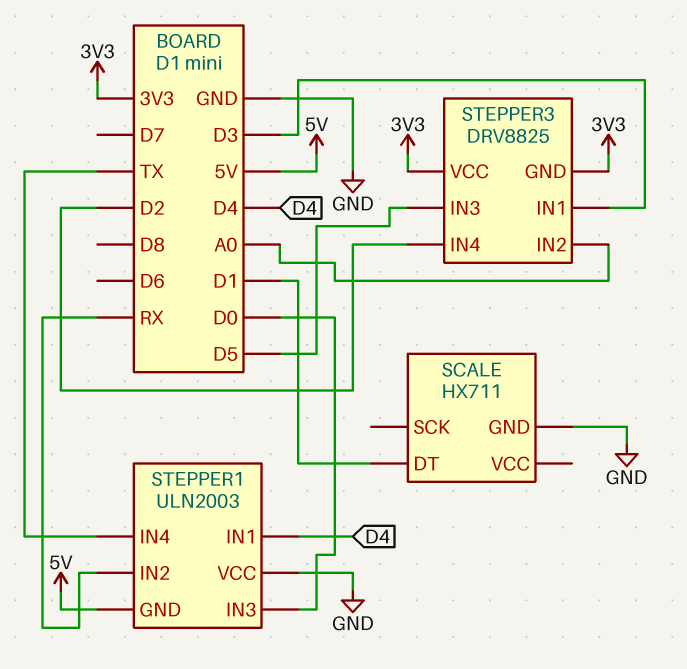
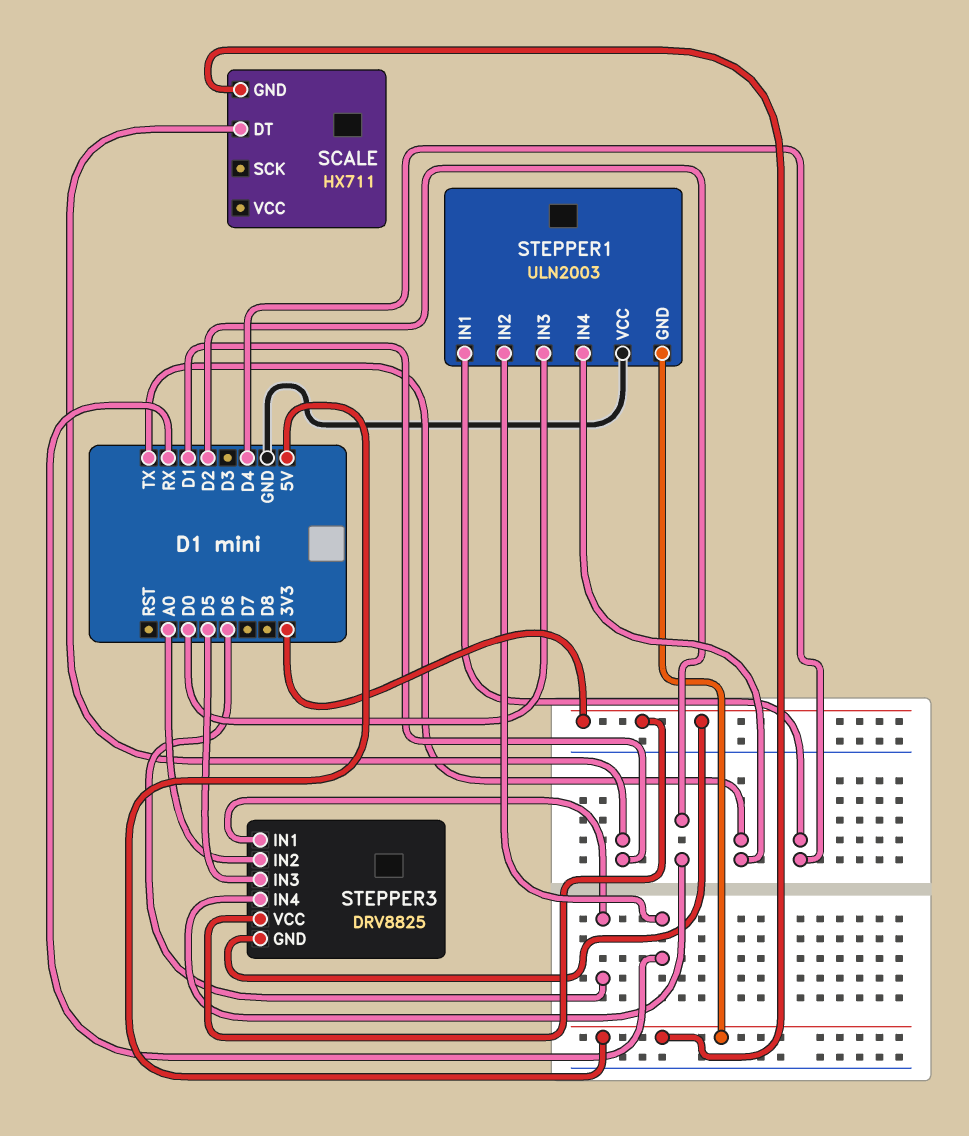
SCALE pin GND: GND -> 5V
STEPPER3 pin IN1: D3 -> D6

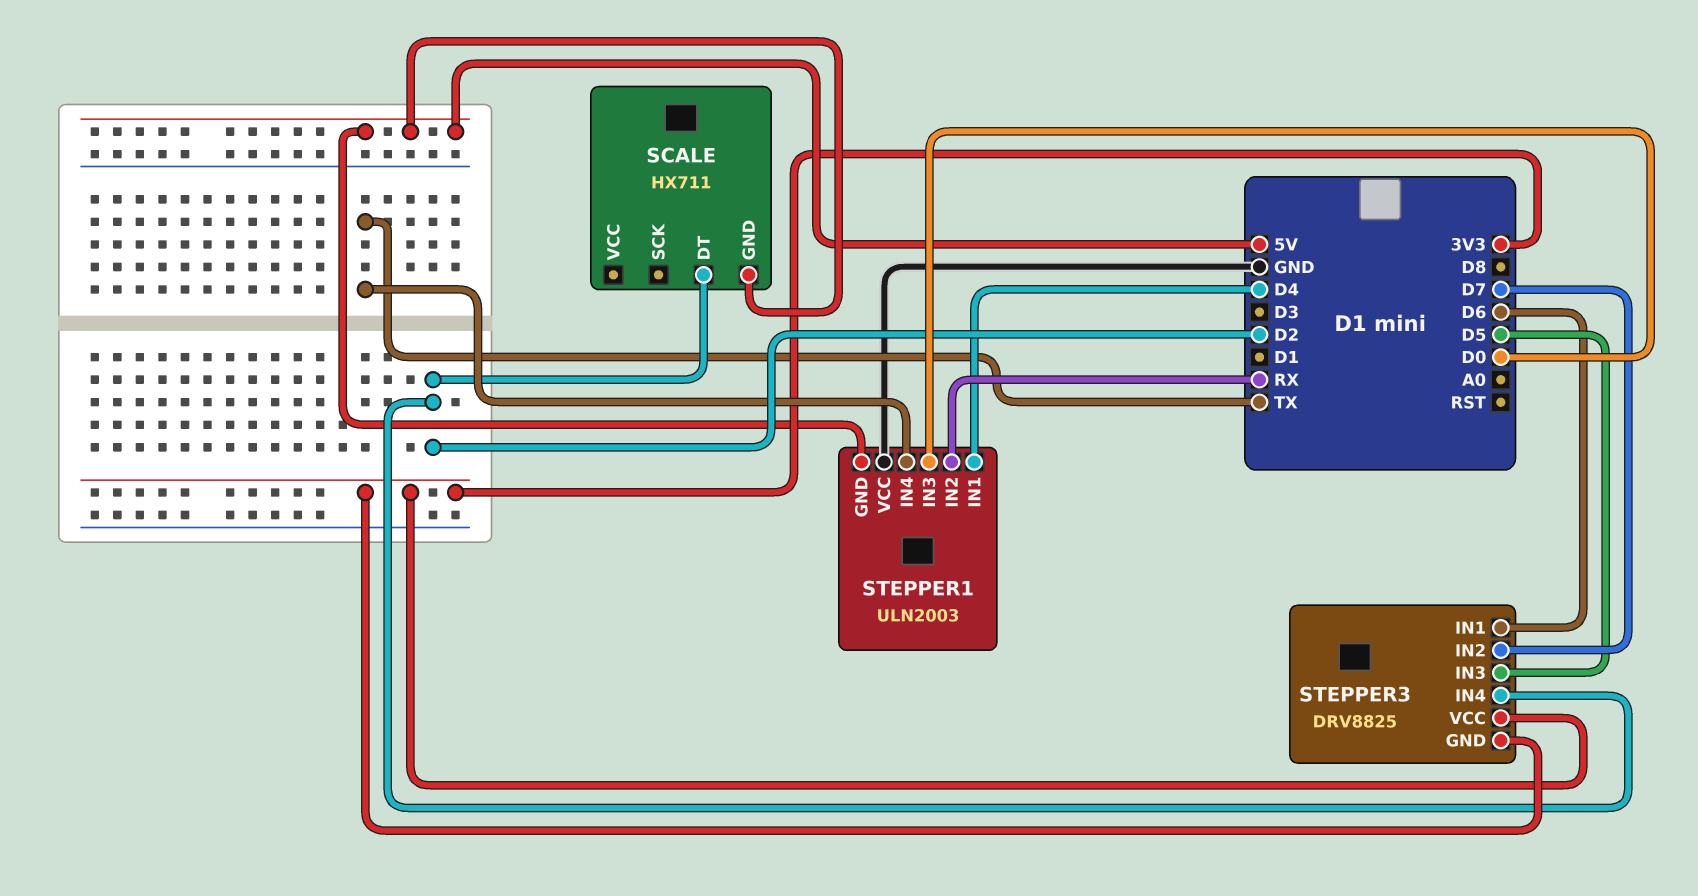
SCALE pin DT: D1 -> D2
STEPPER3 pin IN2: A0 -> D7

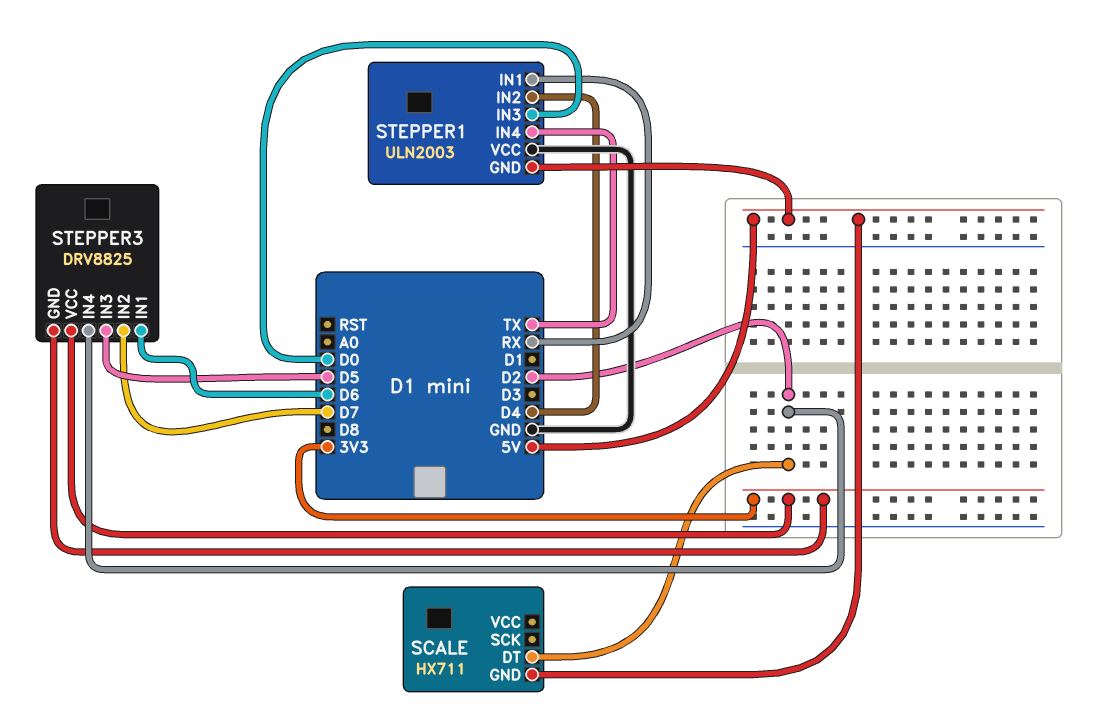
STEPPER1 pin IN1: D4 -> RX
STEPPER1 pin IN2: RX -> D4

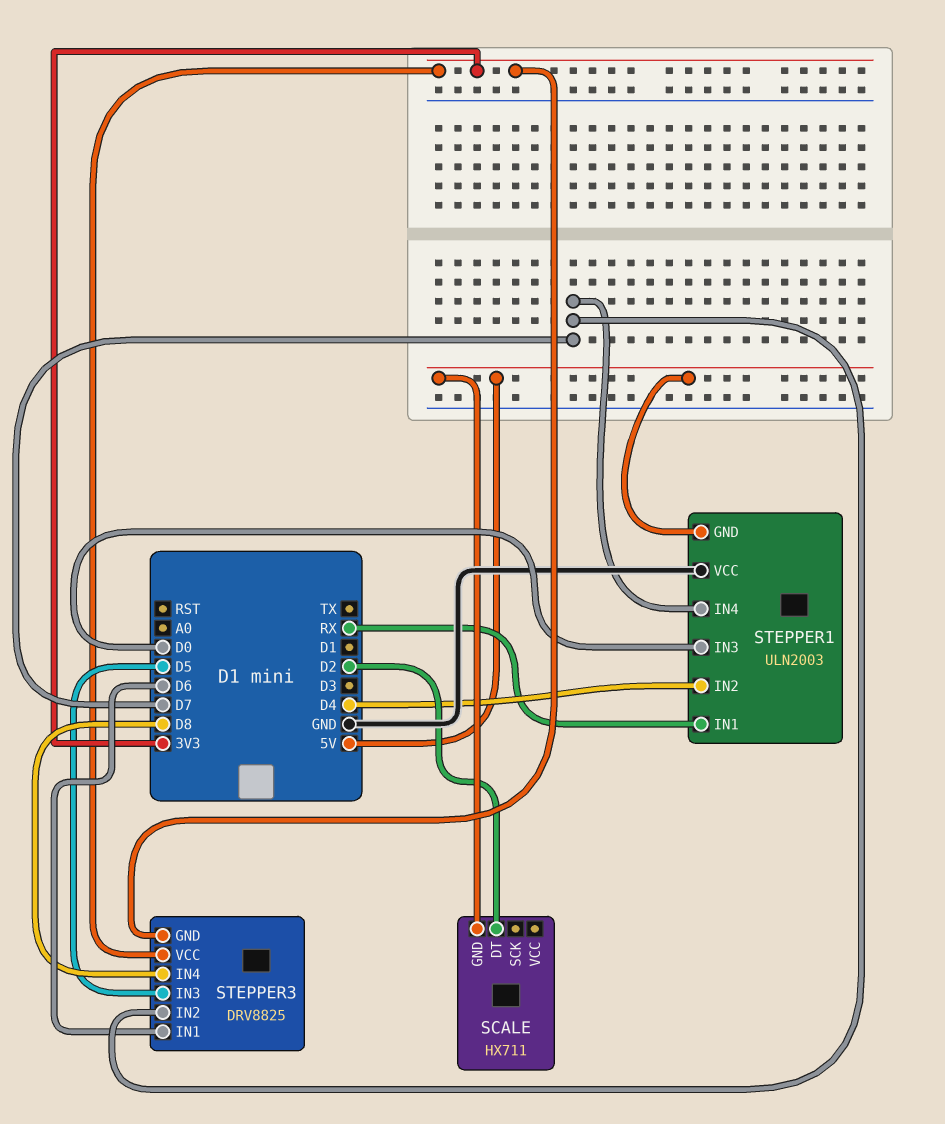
STEPPER1 pin IN4: TX -> D7
STEPPER3 pin IN4: D2 -> D8

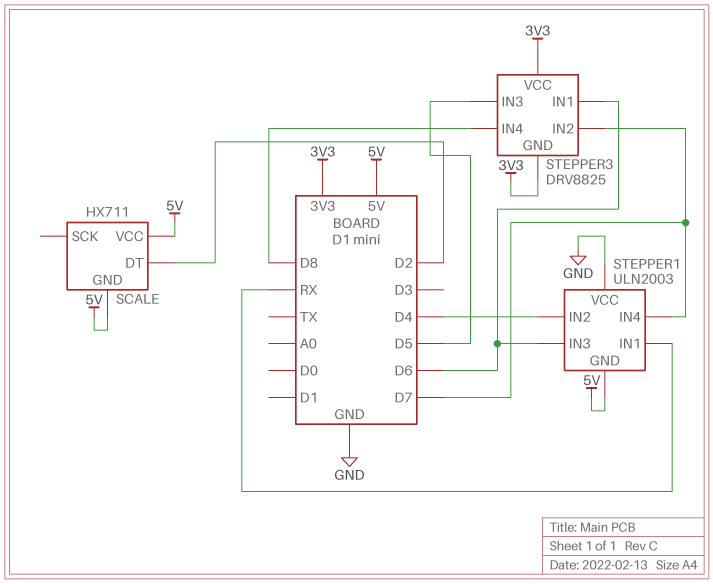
SCALE pin VCC: none -> 5V
STEPPER1 pin IN3: D0 -> D6

